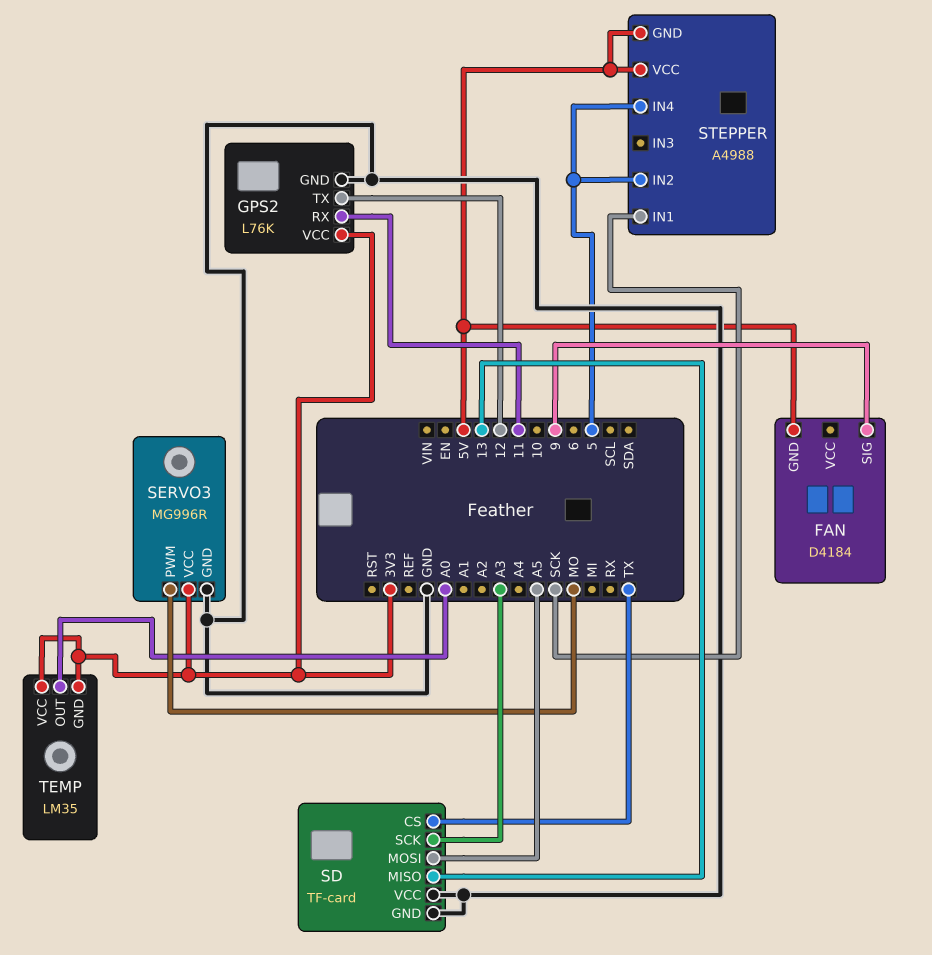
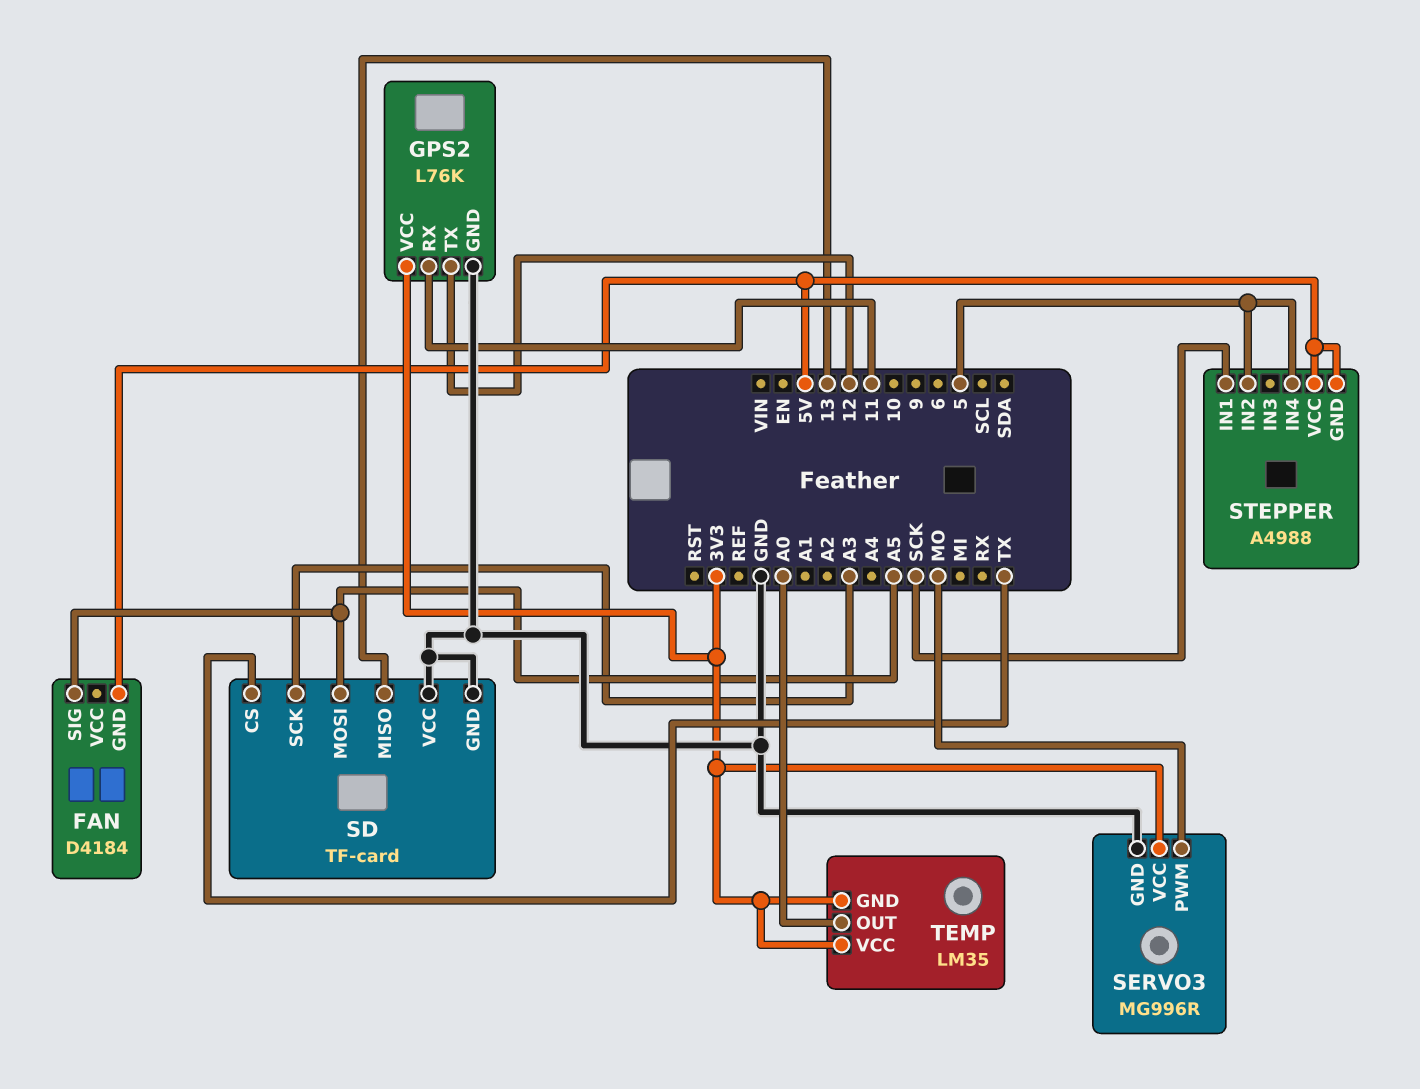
FAN pin SIG: 9 -> A5

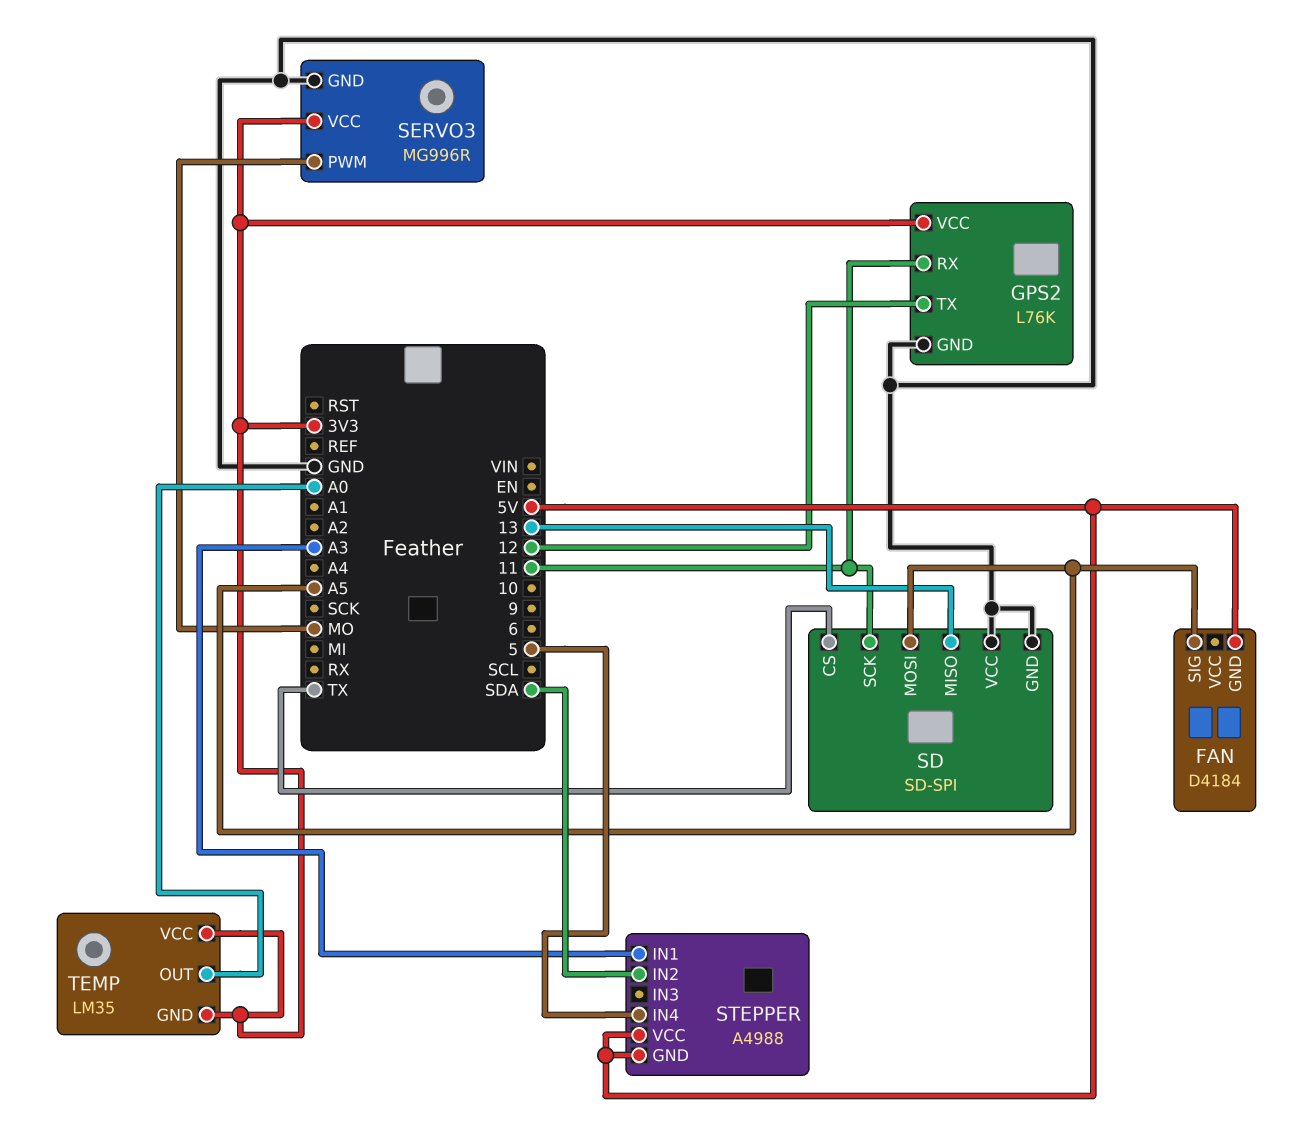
SD: TF-card -> SD-SPI
SD pin SCK: A3 -> 11
STEPPER pin IN1: SCK -> A3
STEPPER pin IN2: 5 -> SDA

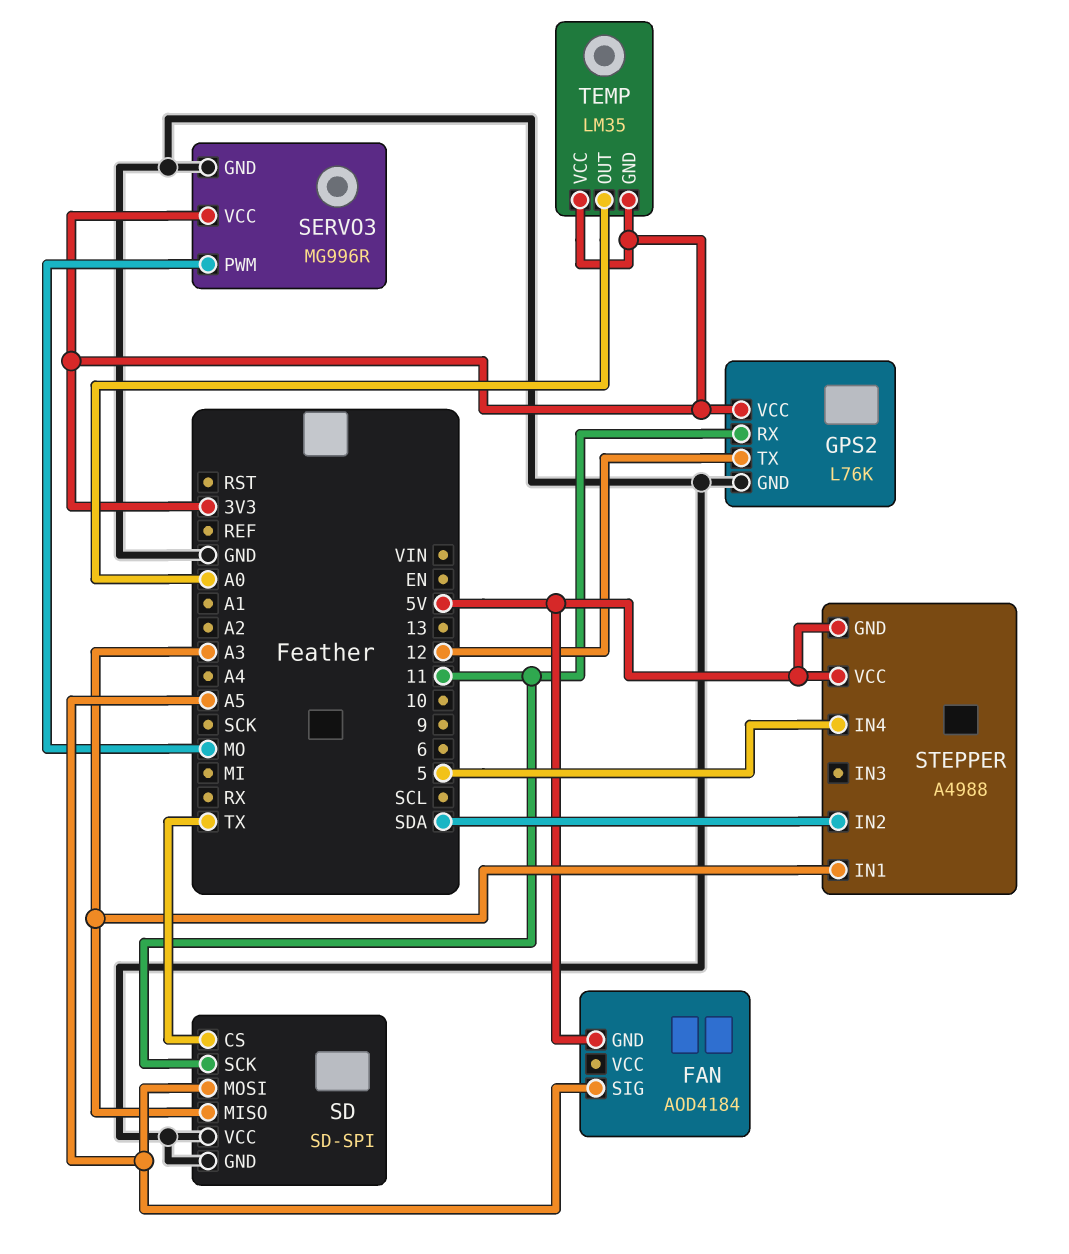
FAN: D4184 -> AOD4184
SD pin MISO: 13 -> A3

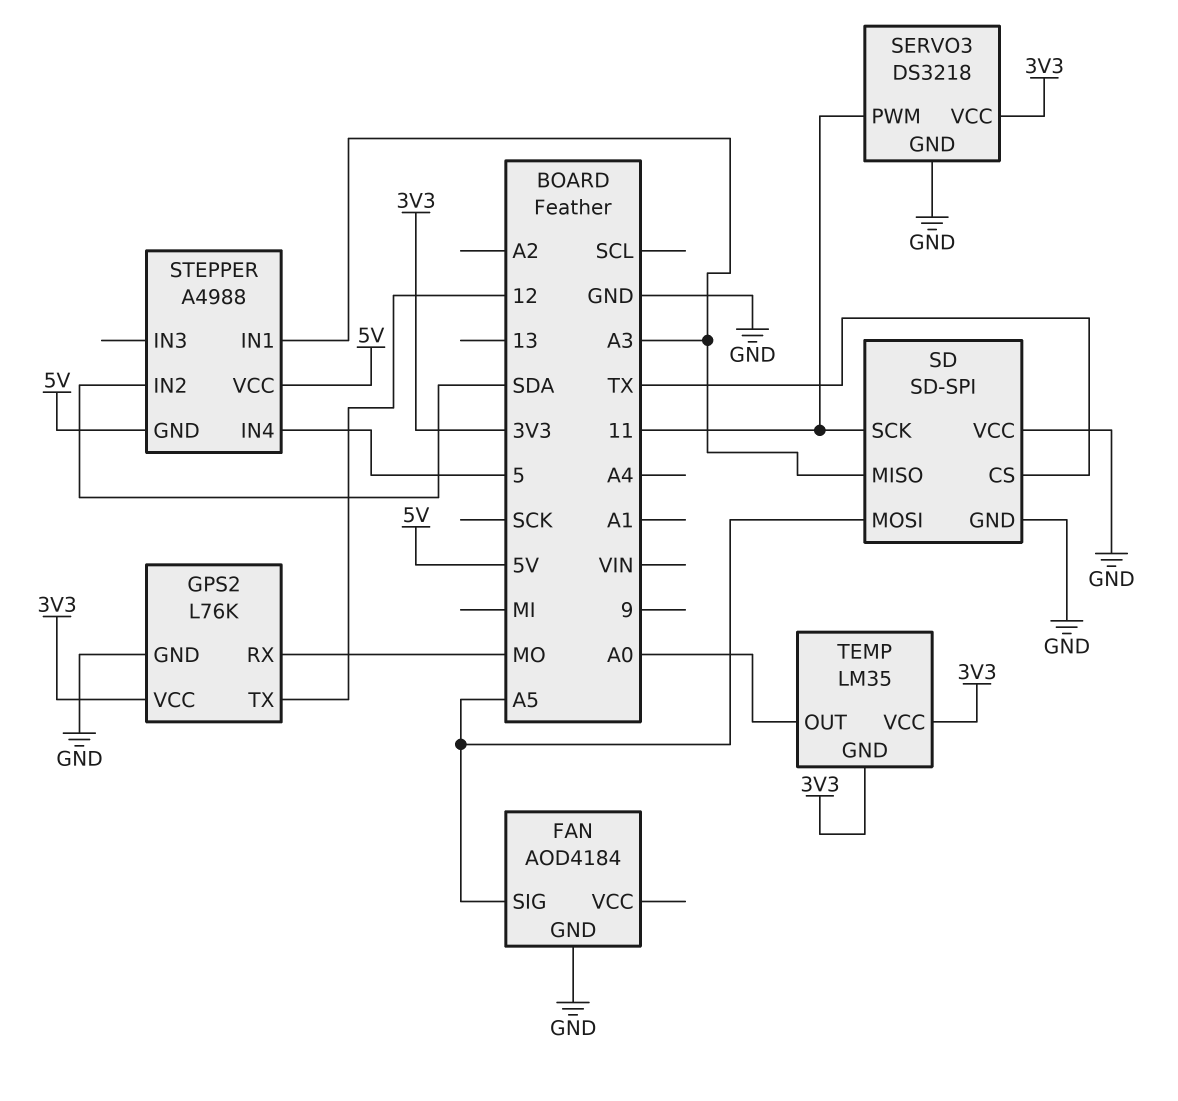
FAN pin GND: 5V -> GND
GPS2 pin RX: 11 -> MO
SERVO3: MG996R -> DS3218
SERVO3 pin PWM: MO -> 11

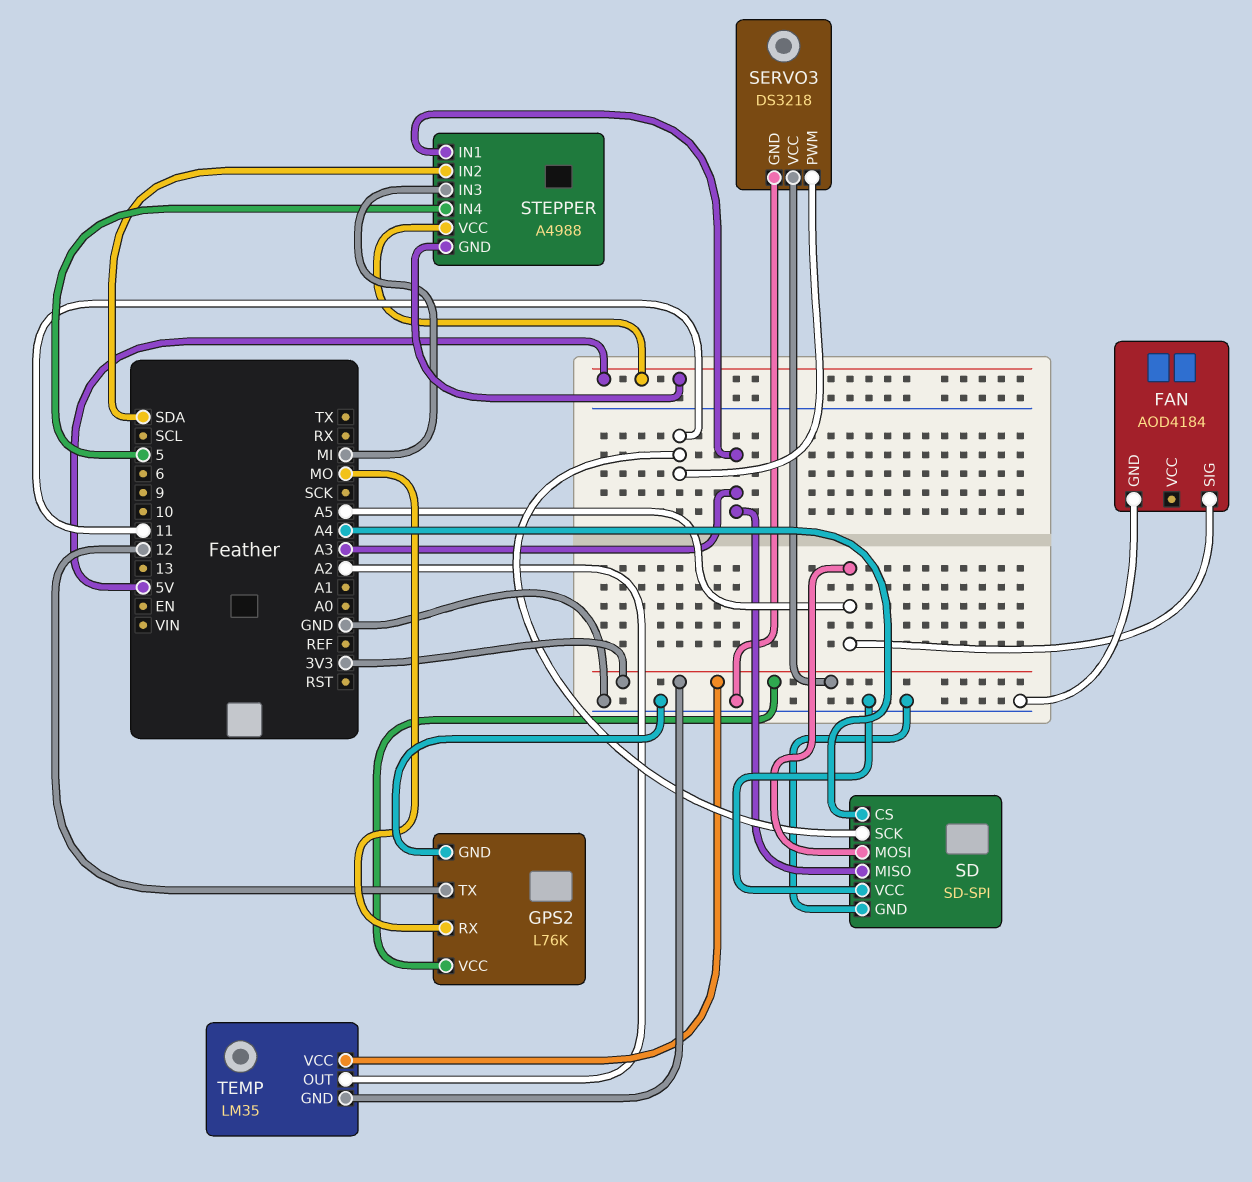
SD pin CS: TX -> A4
STEPPER pin IN3: none -> MI
TEMP pin OUT: A0 -> A2

